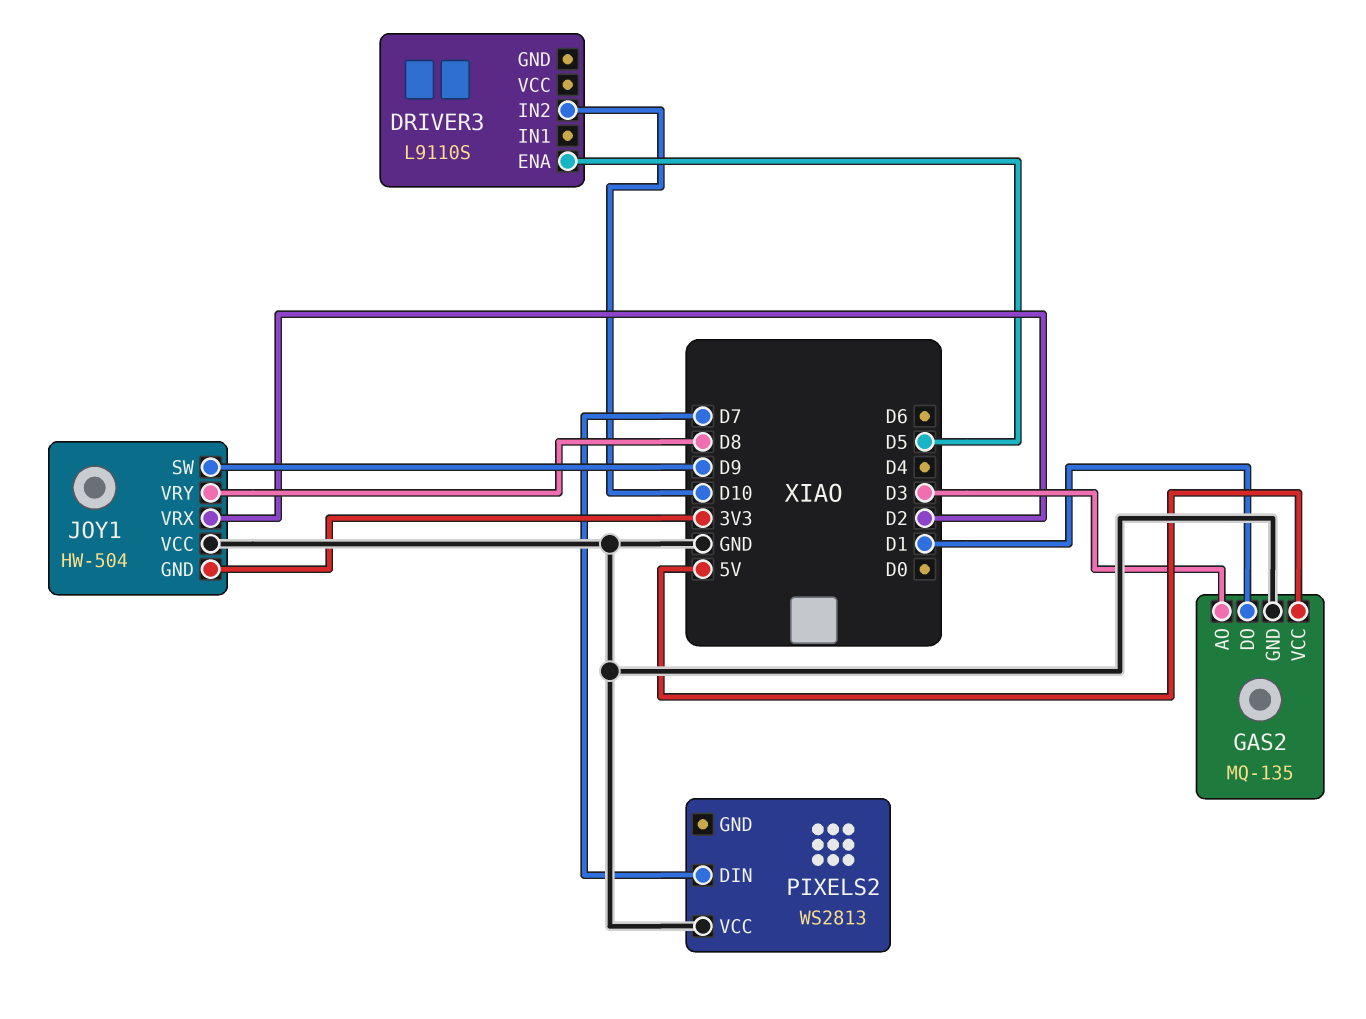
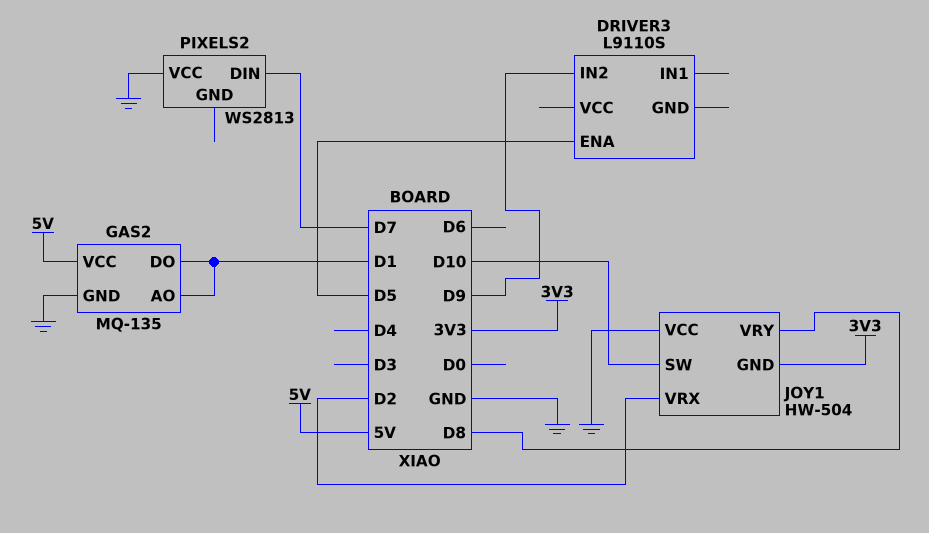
DRIVER3 pin IN2: D10 -> D9
GAS2 pin AO: D3 -> D1
JOY1 pin SW: D9 -> D10

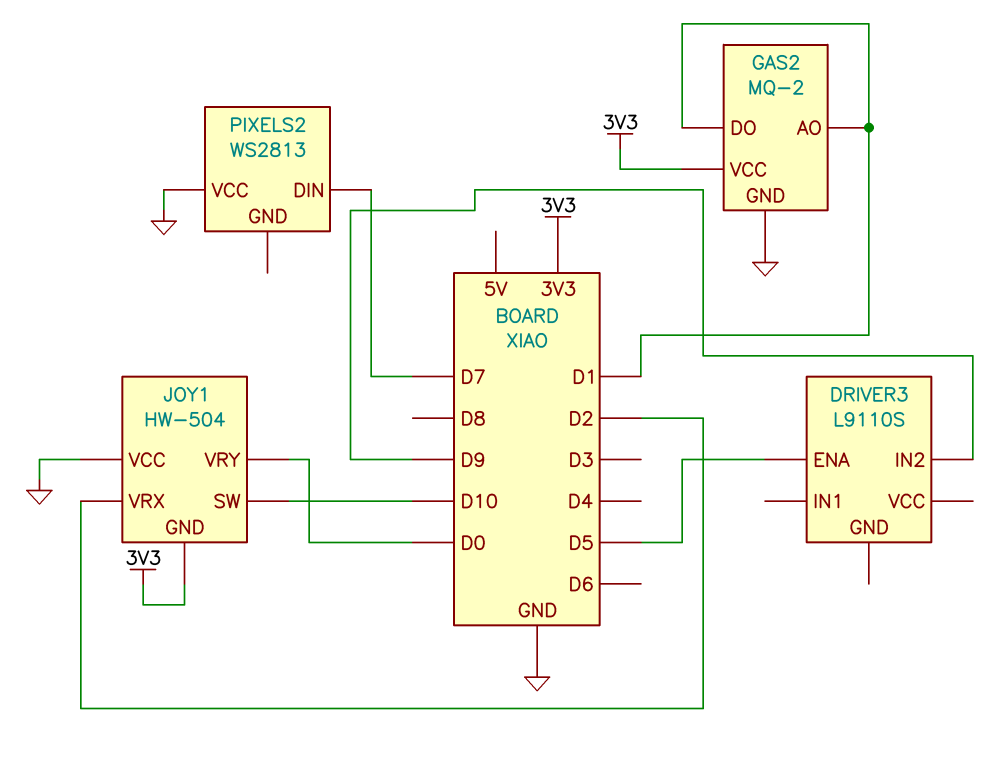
GAS2: MQ-135 -> MQ-2
GAS2 pin VCC: 5V -> 3V3
JOY1 pin VRY: D8 -> D0

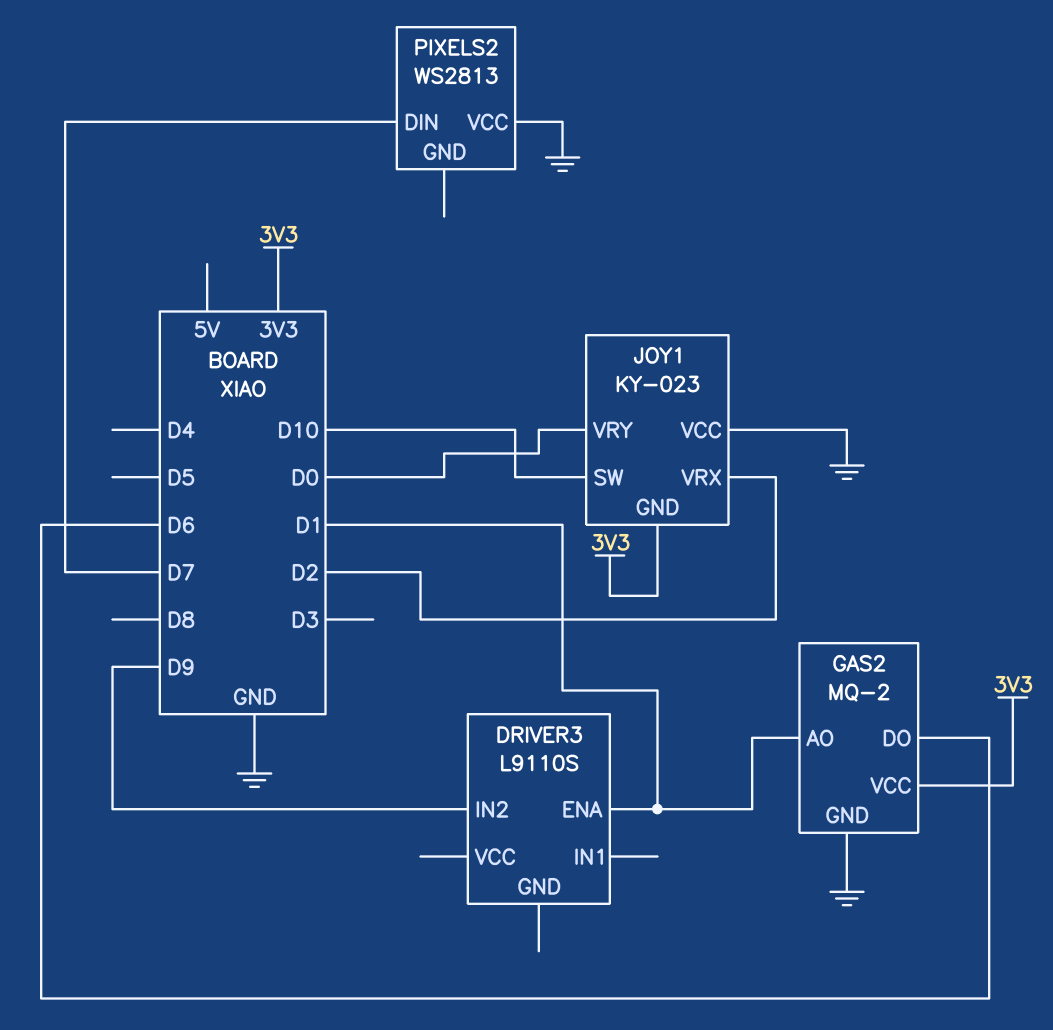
DRIVER3 pin ENA: D5 -> D1
GAS2 pin DO: D1 -> D6
JOY1: HW-504 -> KY-023

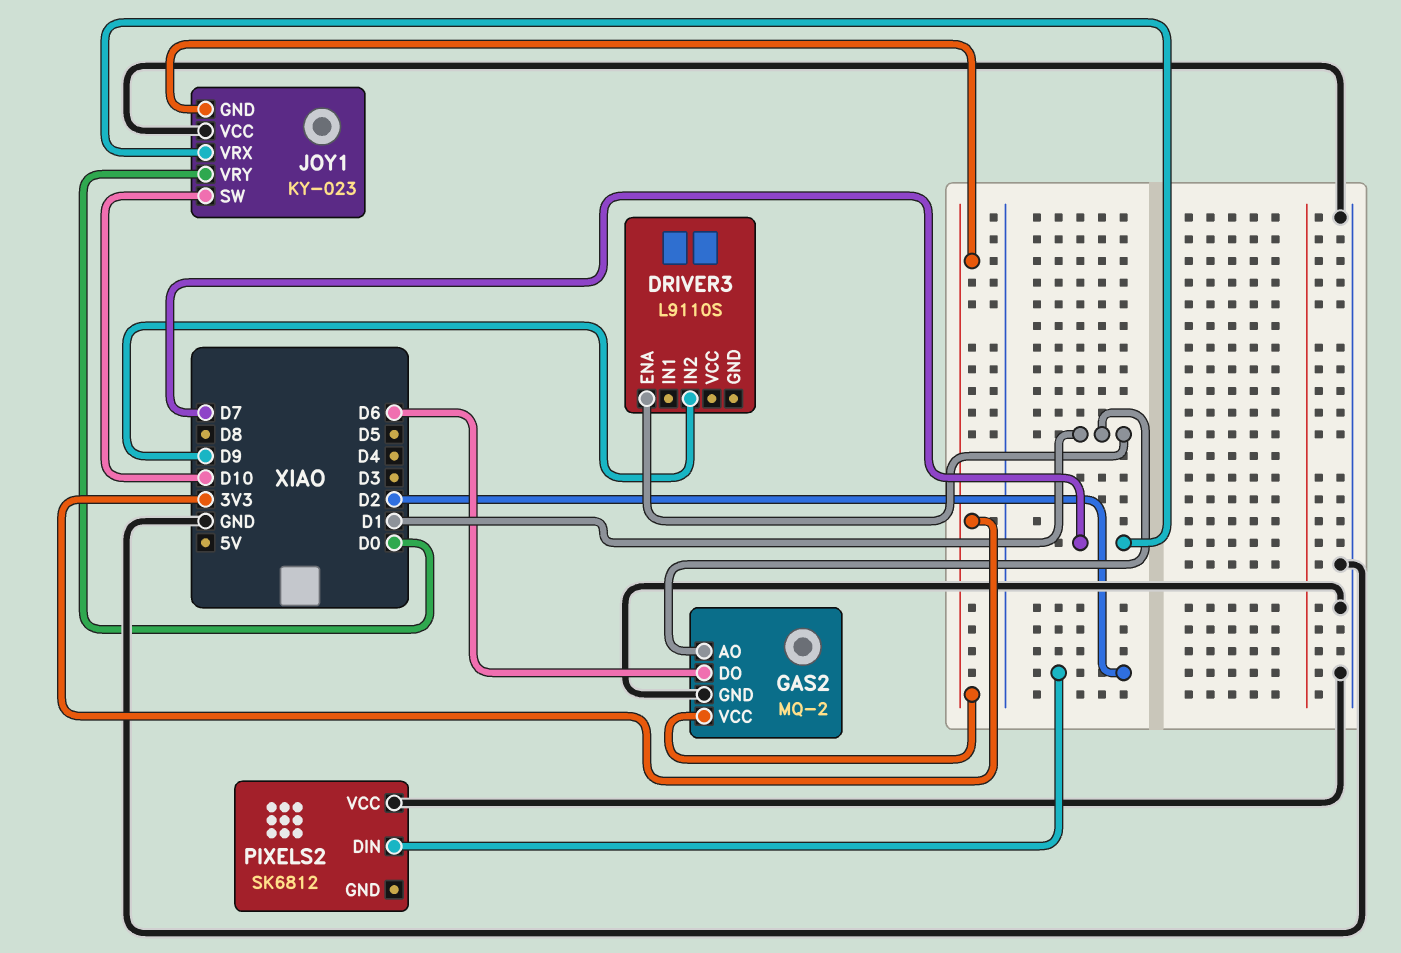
JOY1 pin VRX: D2 -> D7
PIXELS2: WS2813 -> SK6812
PIXELS2 pin DIN: D7 -> D2

